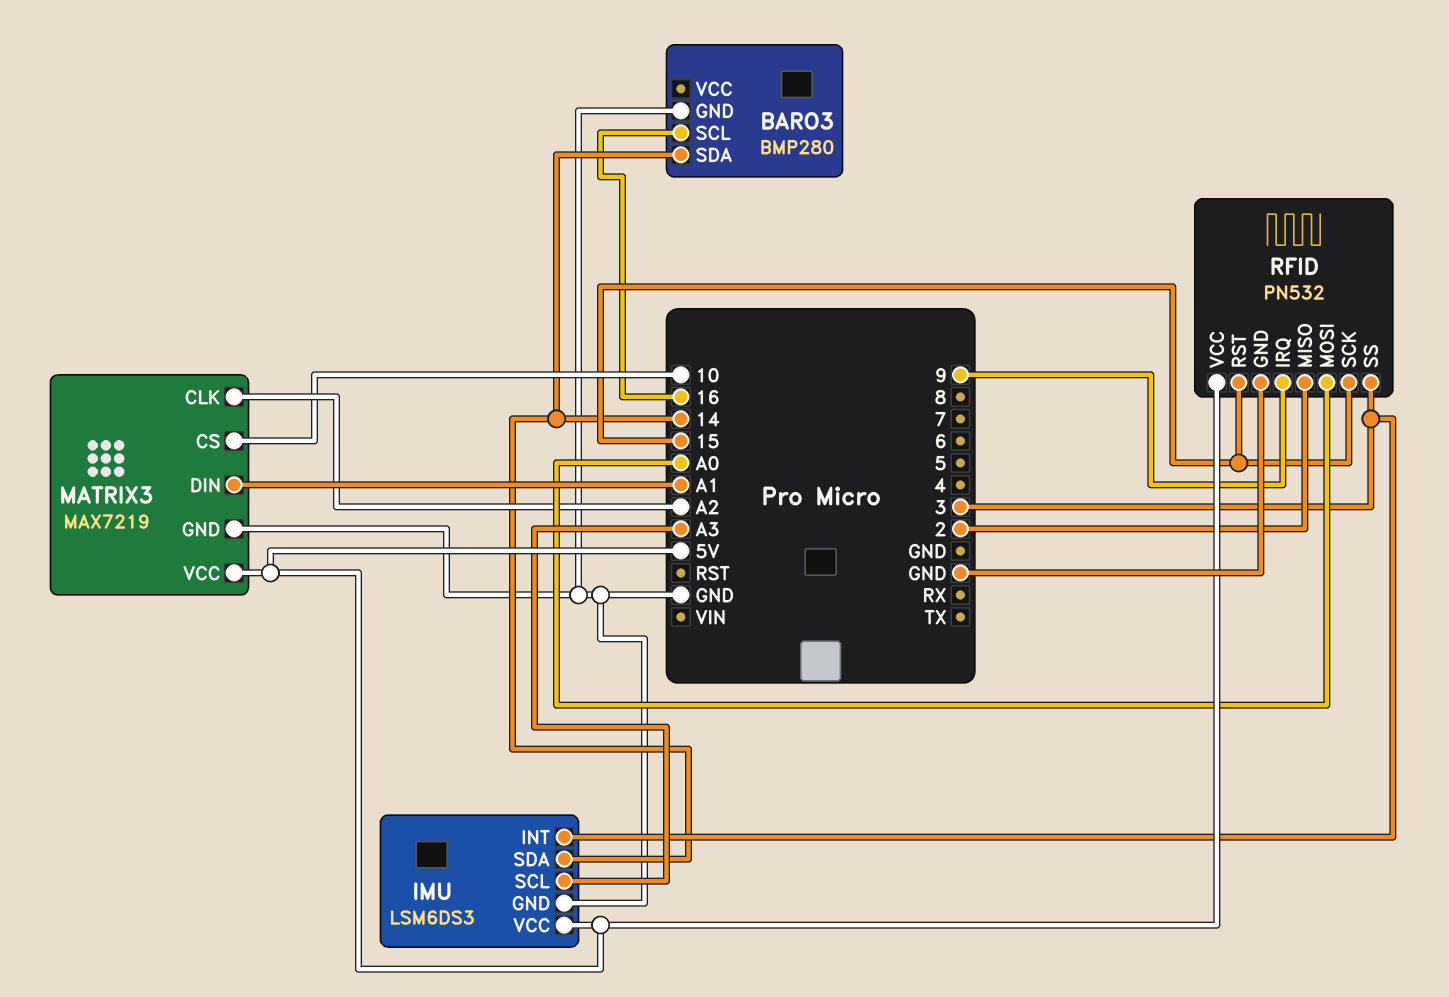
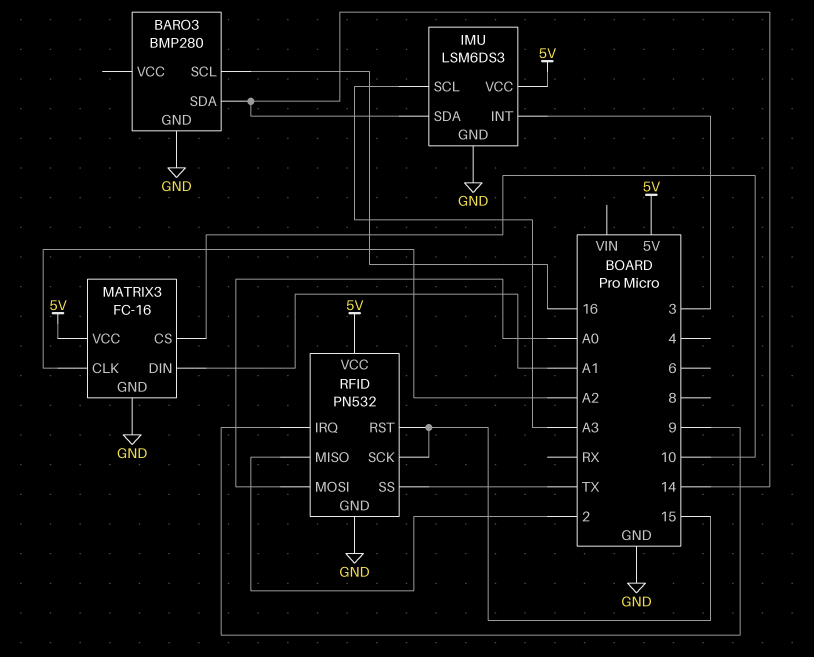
MATRIX3: MAX7219 -> FC-16
RFID pin SS: 3 -> TX

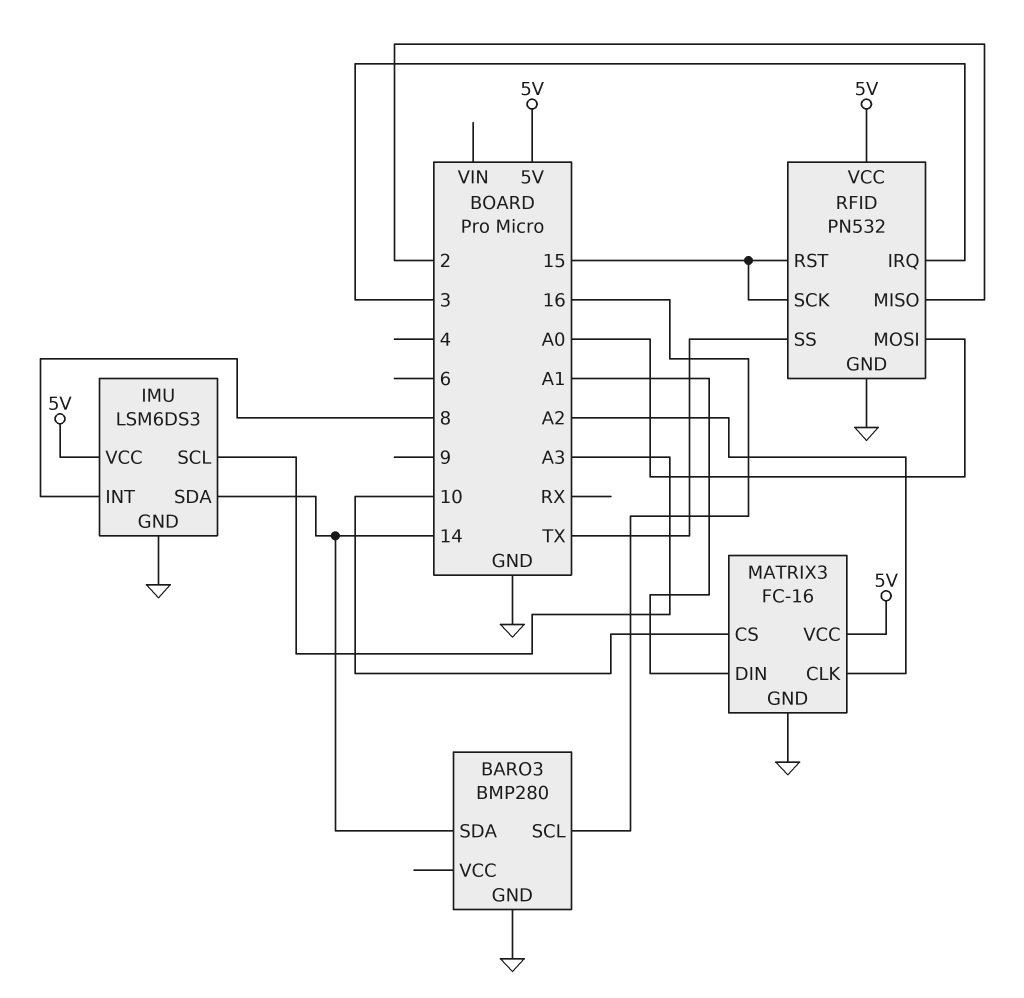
IMU pin INT: 3 -> 8
RFID pin IRQ: 9 -> 3

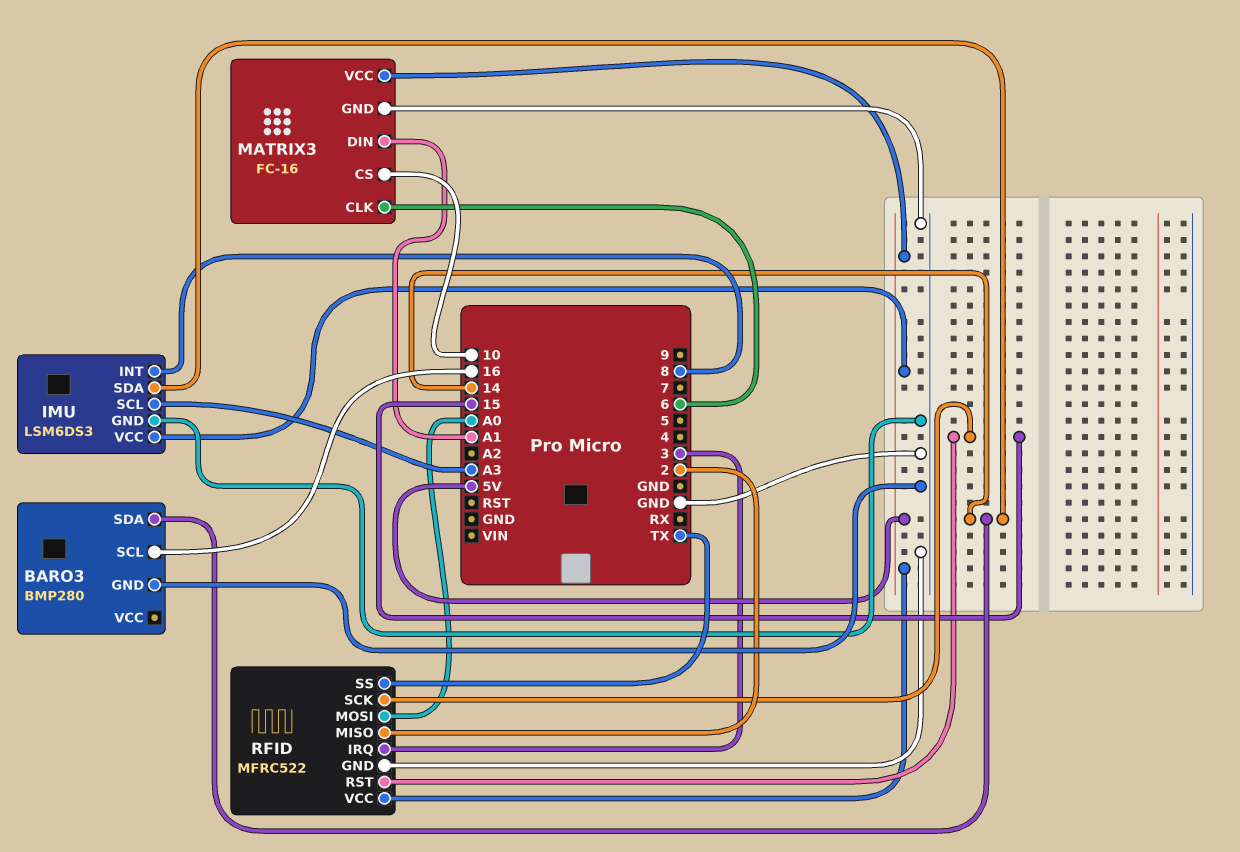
MATRIX3 pin CLK: A2 -> 6
RFID: PN532 -> MFRC522

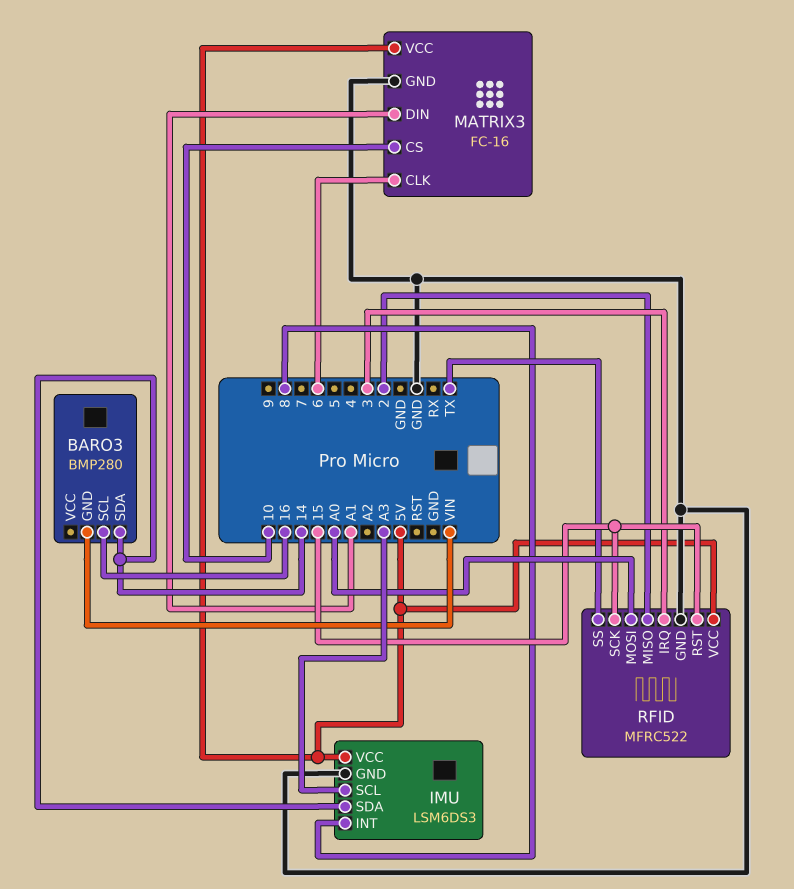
BARO3 pin GND: GND -> VIN

